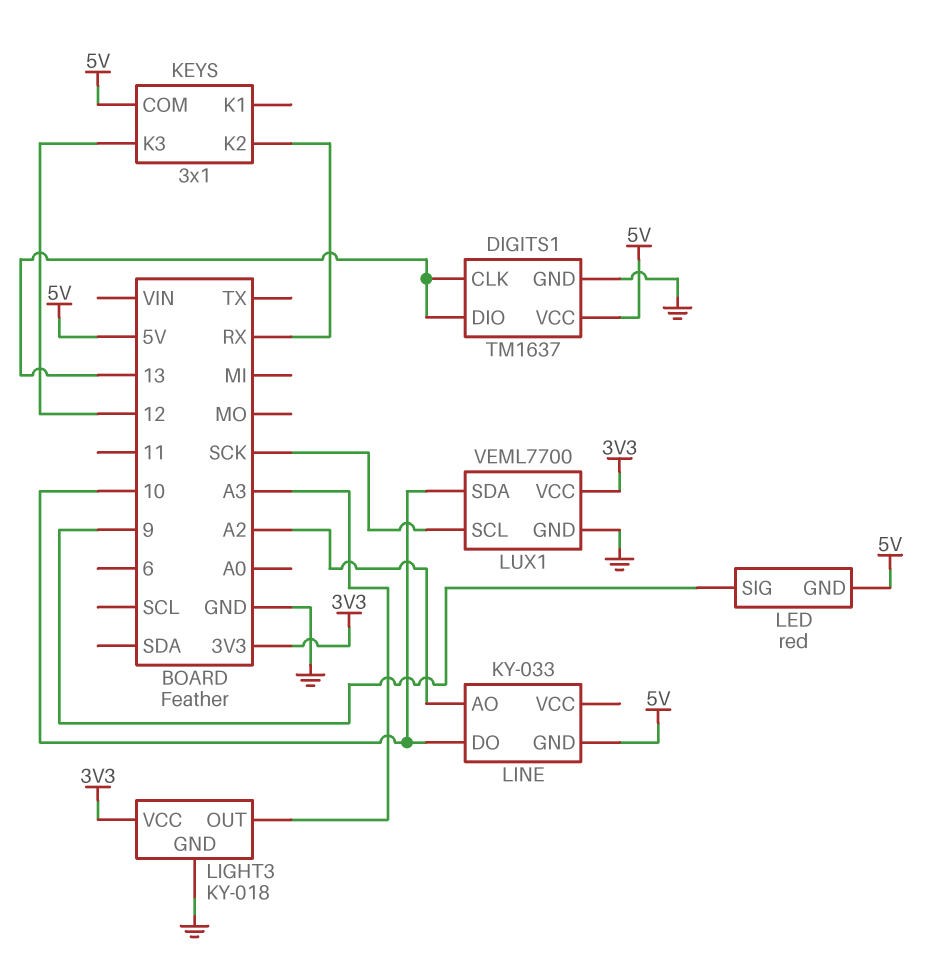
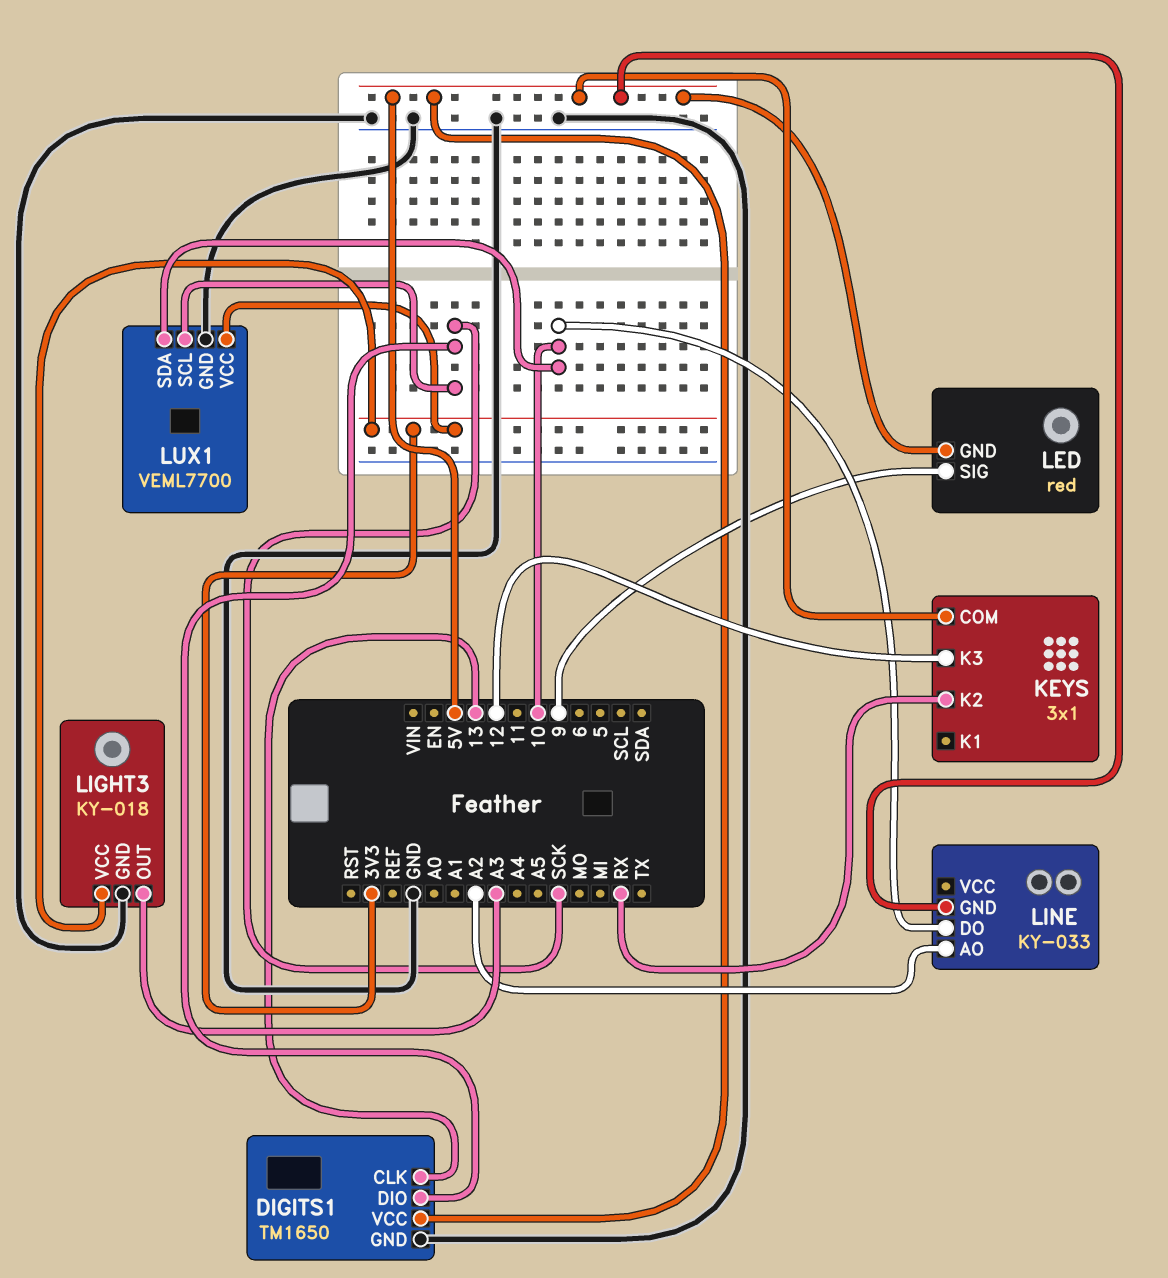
DIGITS1: TM1637 -> TM1650
DIGITS1 pin DIO: 13 -> SCK

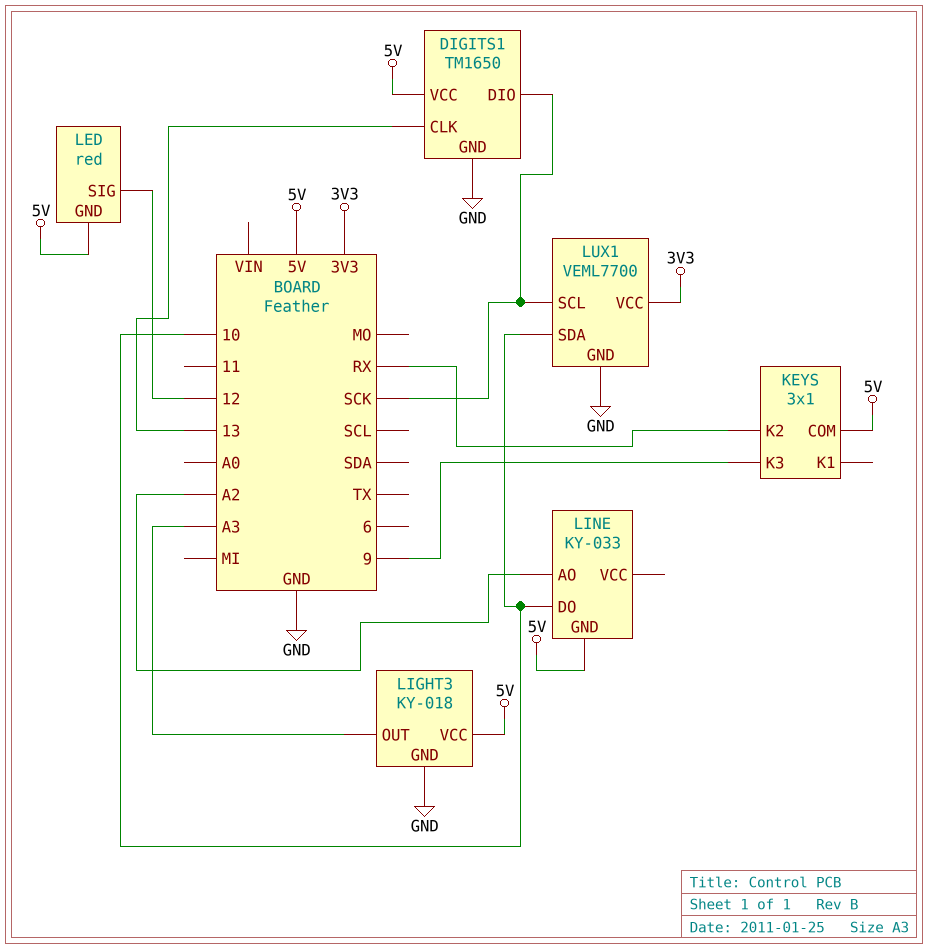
KEYS pin K3: 12 -> 9
LED pin SIG: 9 -> 12
LIGHT3 pin VCC: 3V3 -> 5V

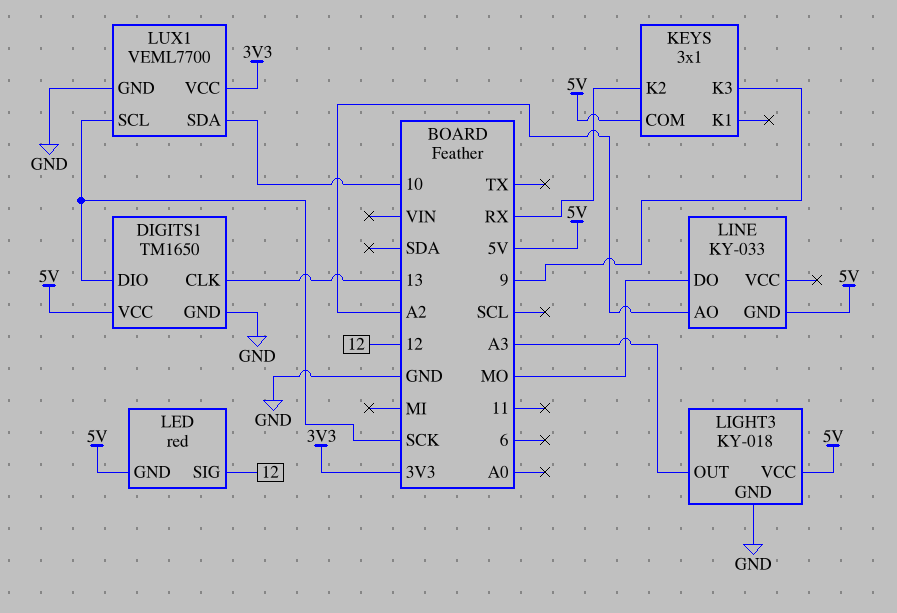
LINE pin DO: 10 -> MO

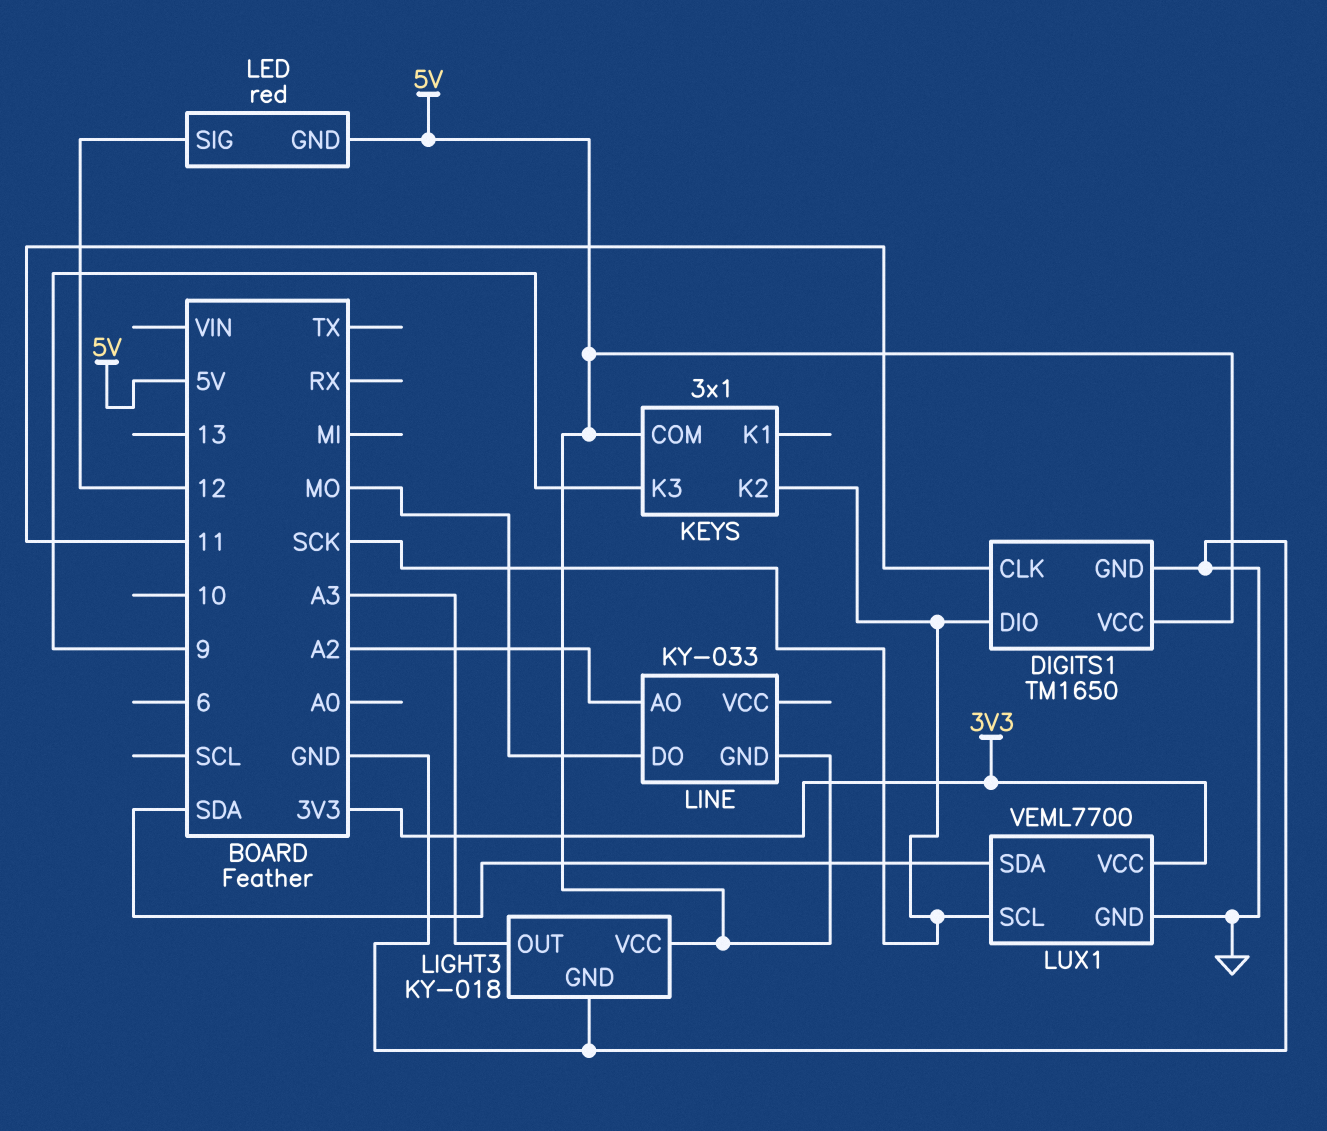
DIGITS1 pin CLK: 13 -> 11
KEYS pin K2: RX -> SCK
LUX1 pin SDA: 10 -> SDA

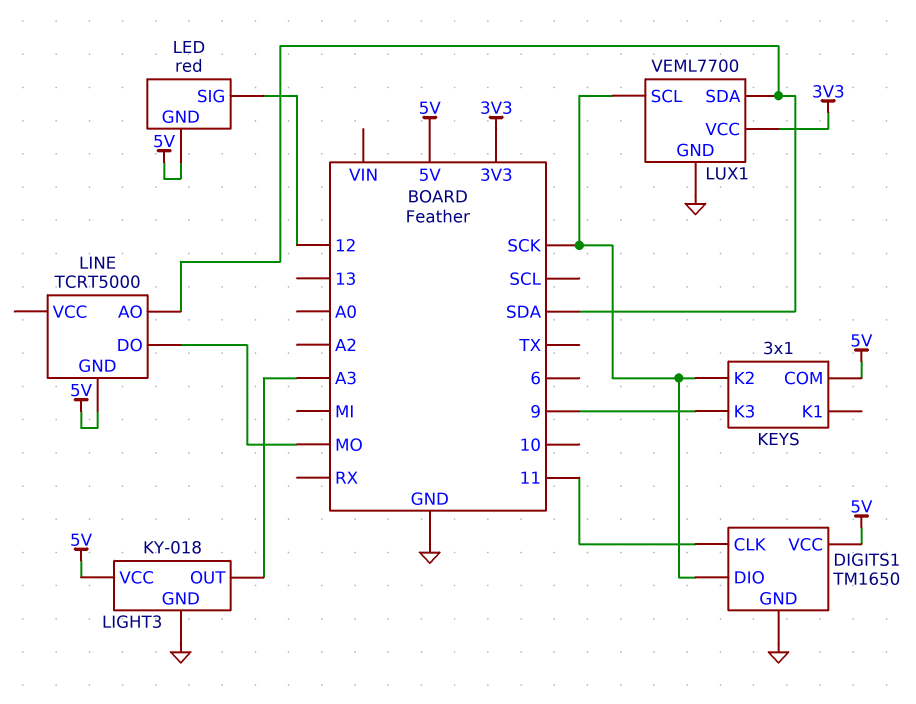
LINE: KY-033 -> TCRT5000
LINE pin AO: A2 -> SDA

